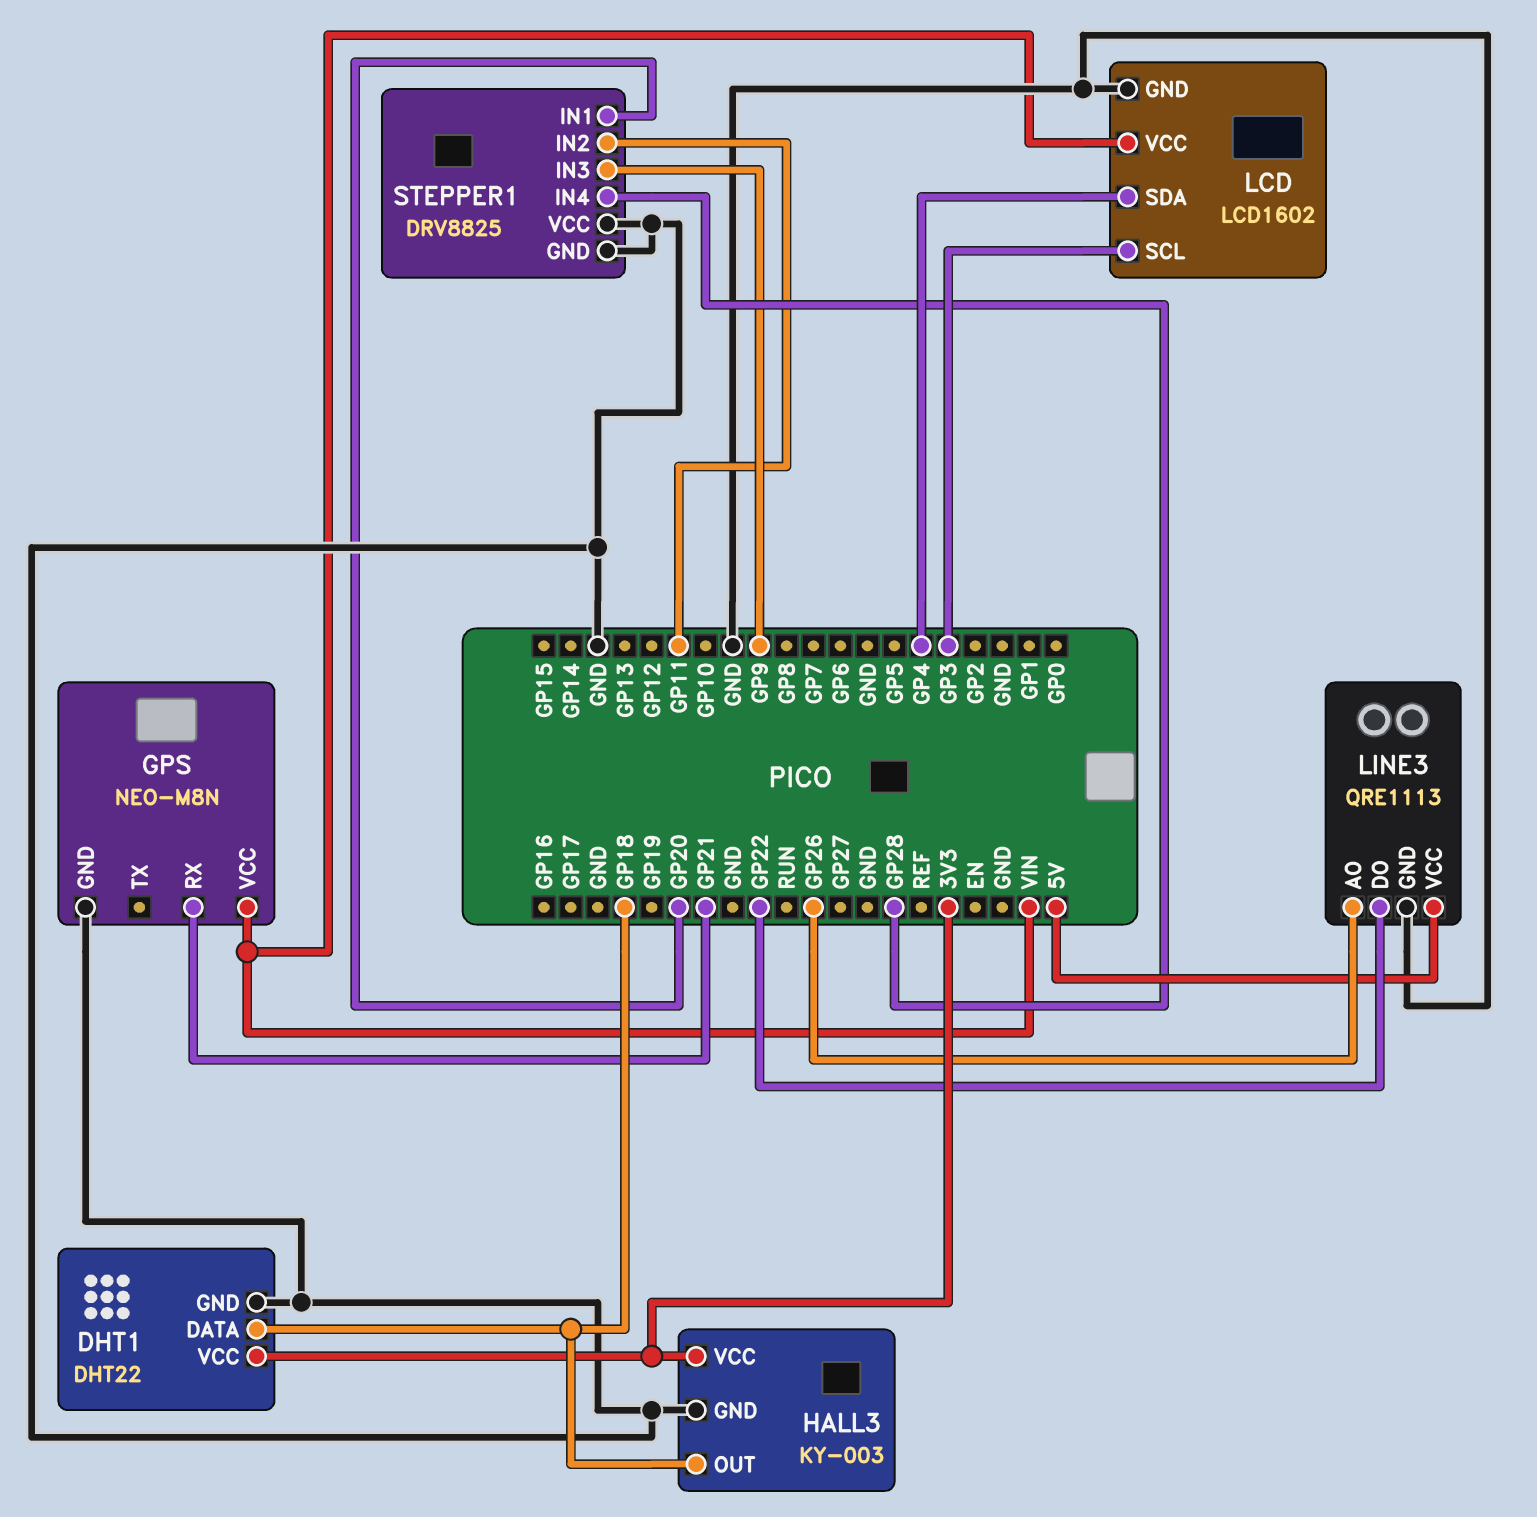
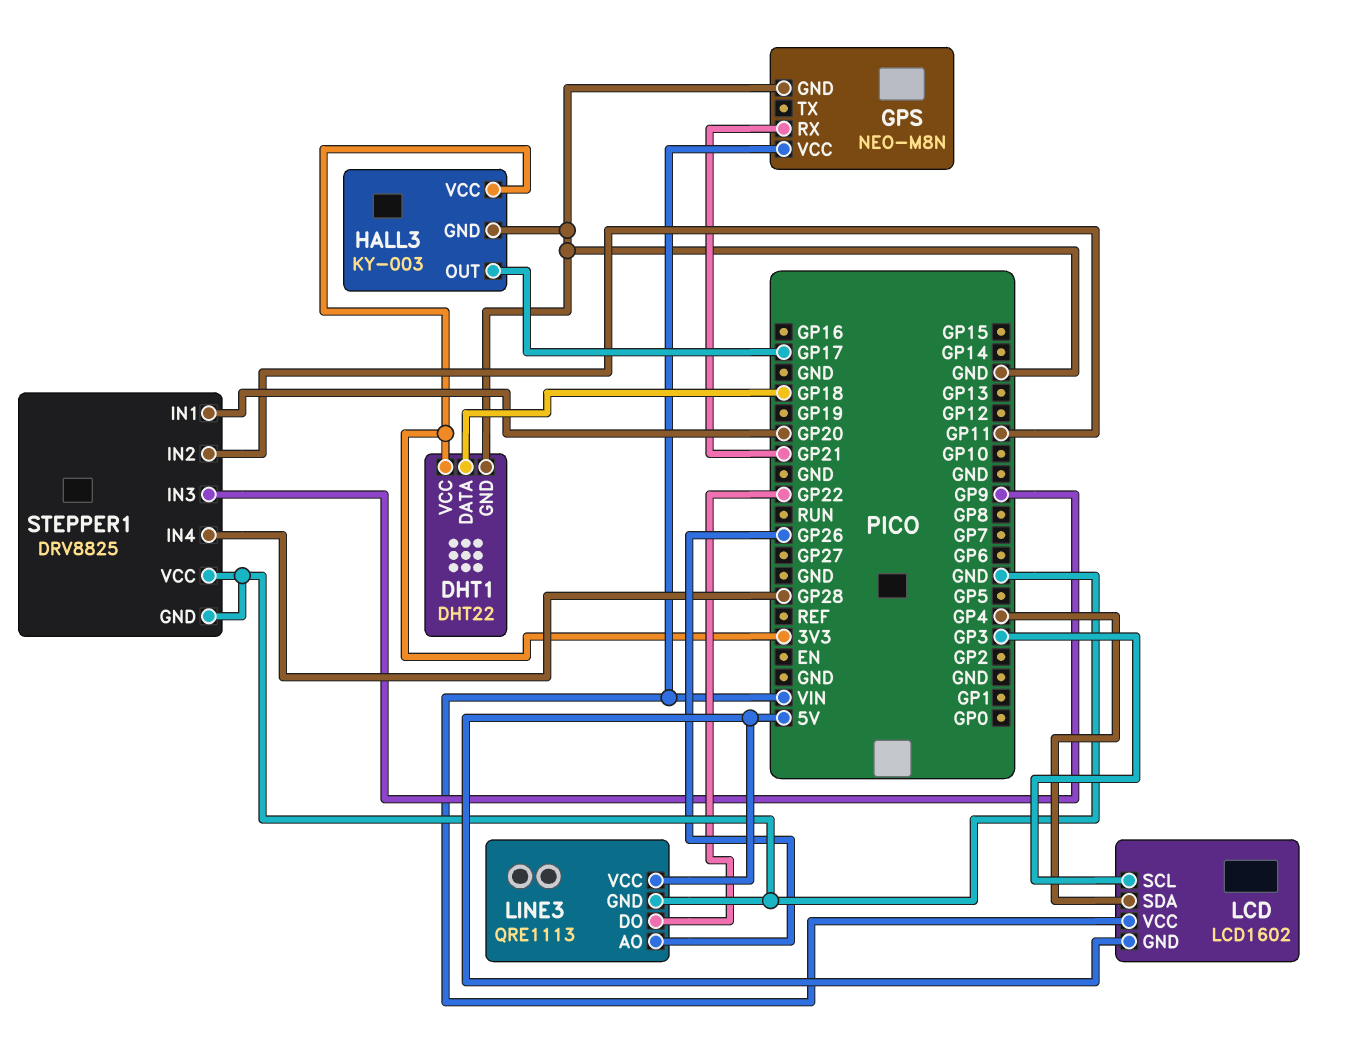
HALL3 pin OUT: GP18 -> GP17
LCD pin GND: GND -> 5V

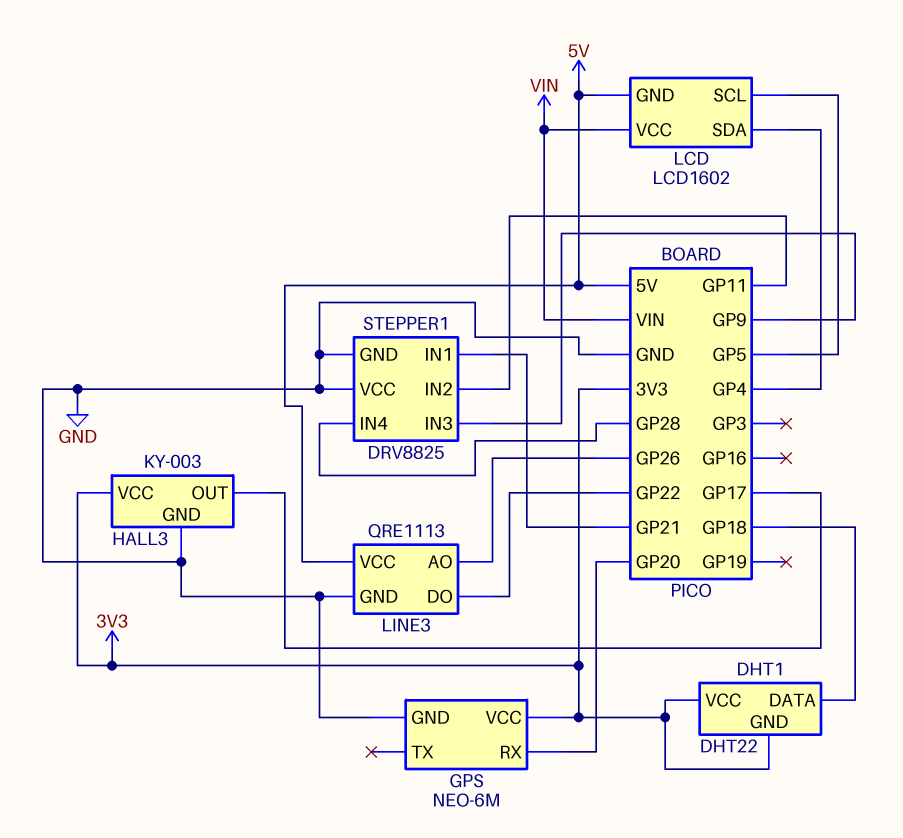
DHT1 pin GND: GND -> 3V3
GPS: NEO-M8N -> NEO-6M
GPS pin RX: GP21 -> GP20
GPS pin VCC: VIN -> 3V3
LCD pin SCL: GP3 -> GP5
STEPPER1 pin IN1: GP20 -> GP21

